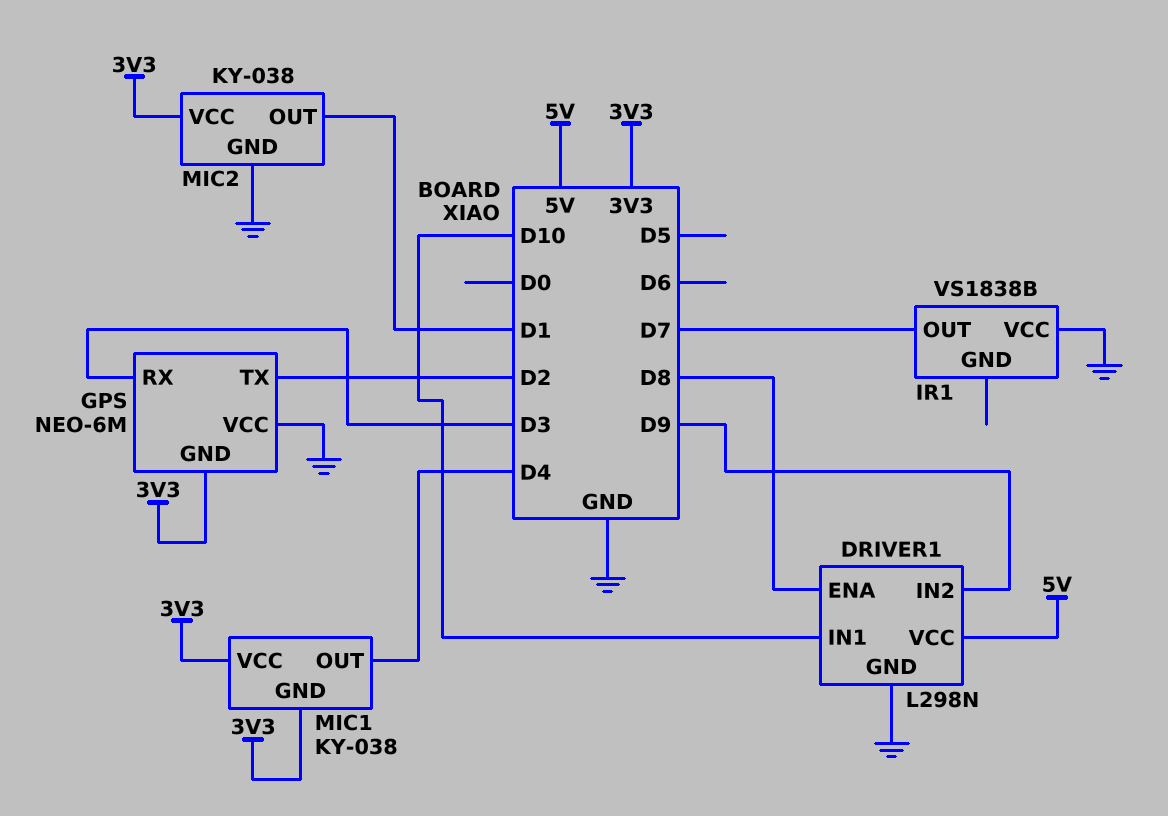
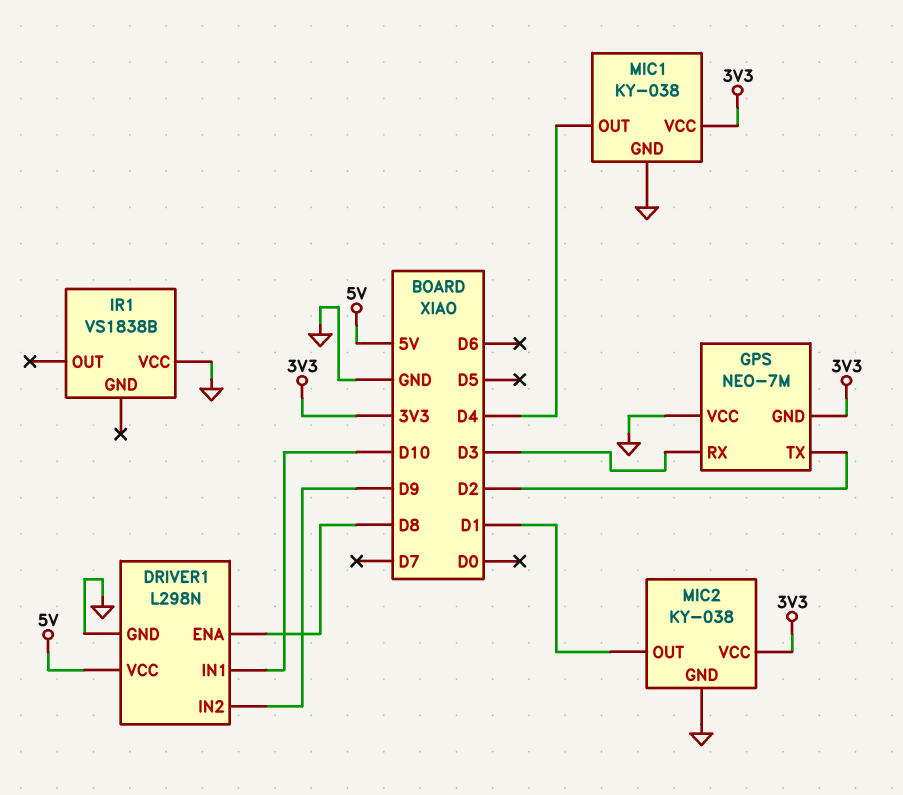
GPS: NEO-6M -> NEO-7M
IR1 pin OUT: D7 -> none
MIC1 pin GND: 3V3 -> GND

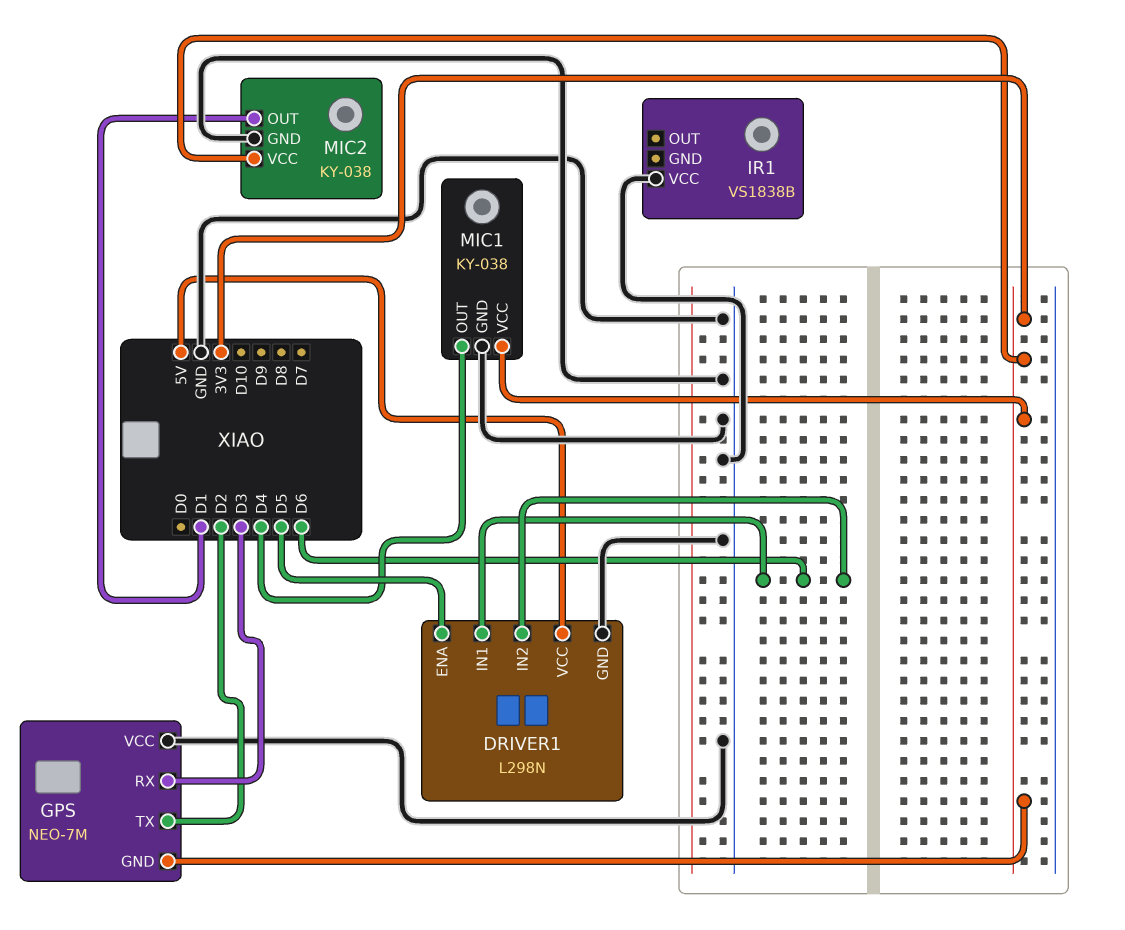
DRIVER1 pin ENA: D8 -> D5
DRIVER1 pin IN1: D10 -> D6
DRIVER1 pin IN2: D9 -> D6

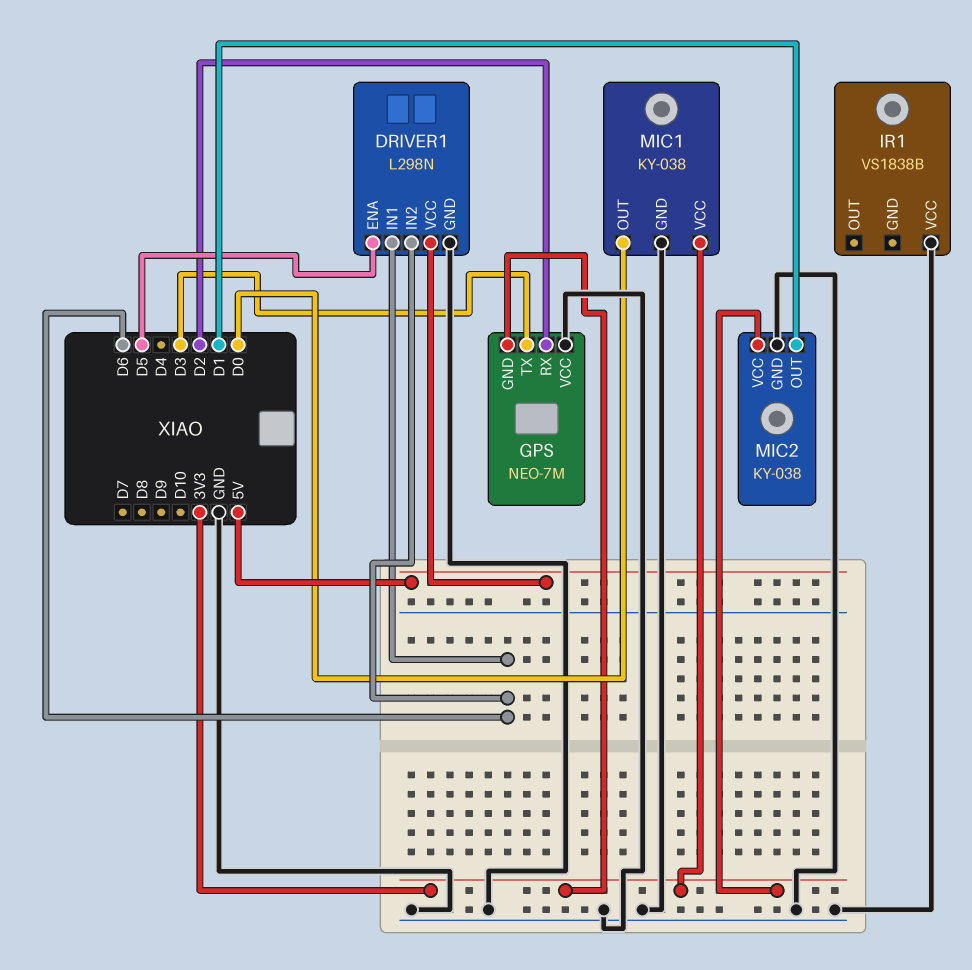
GPS pin RX: D3 -> D2
GPS pin TX: D2 -> D3
MIC1 pin OUT: D4 -> D0

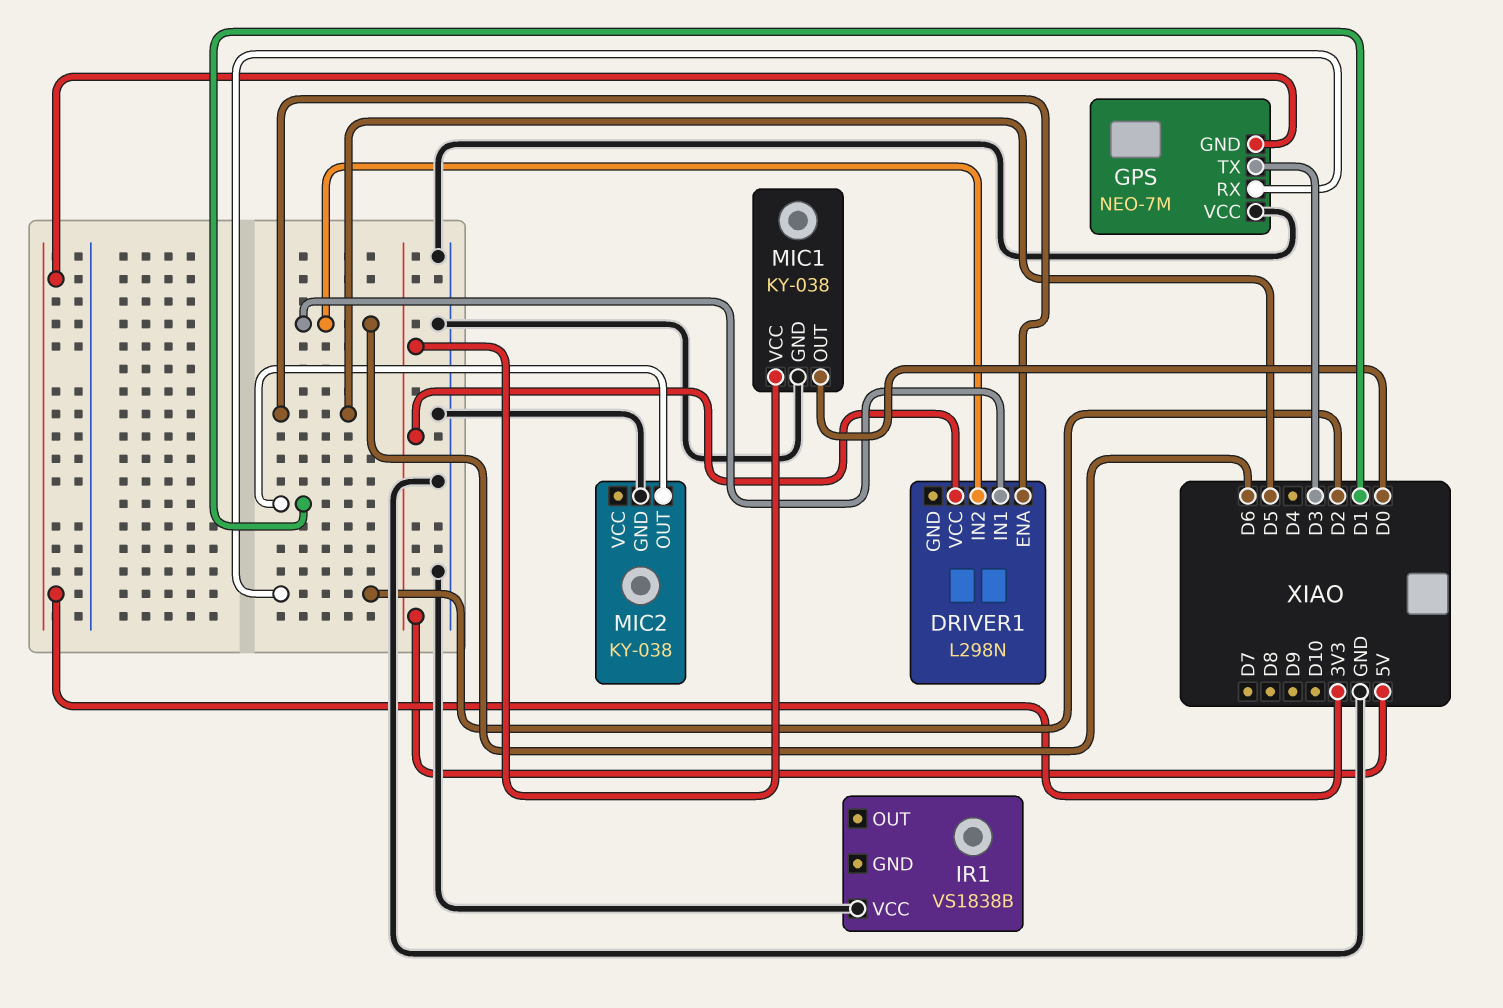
DRIVER1 pin GND: GND -> none
MIC1 pin VCC: 3V3 -> 5V
MIC2 pin VCC: 3V3 -> none

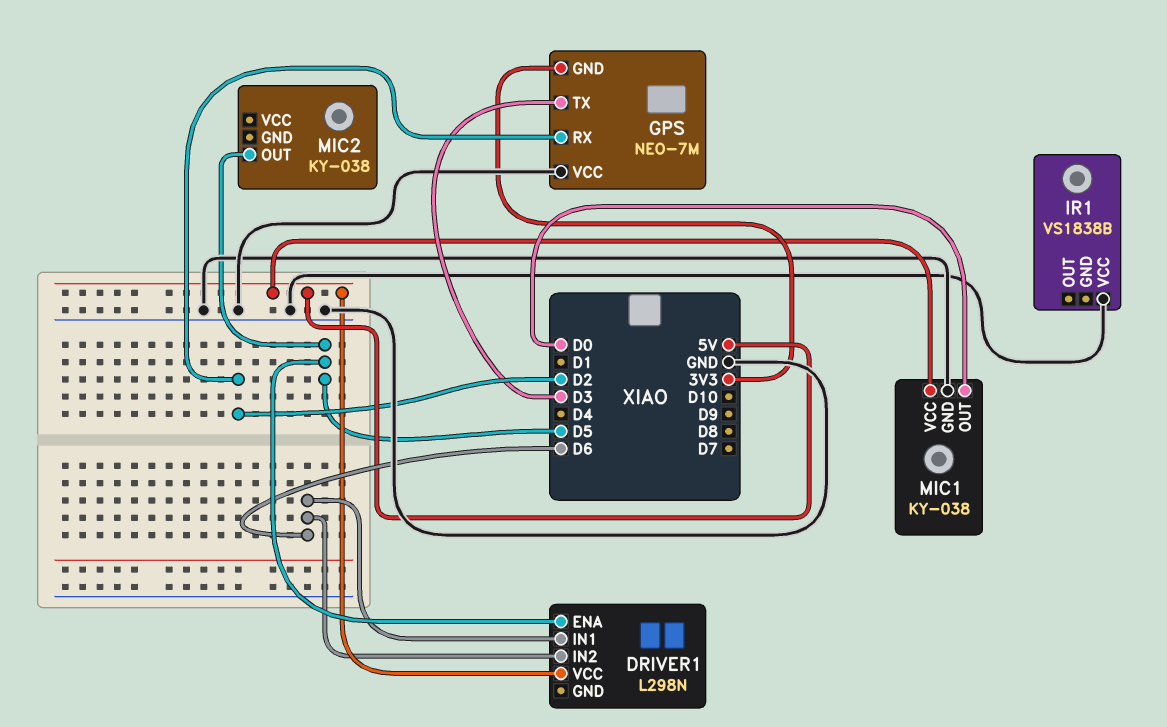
MIC2 pin GND: GND -> none
MIC2 pin OUT: D1 -> D5

